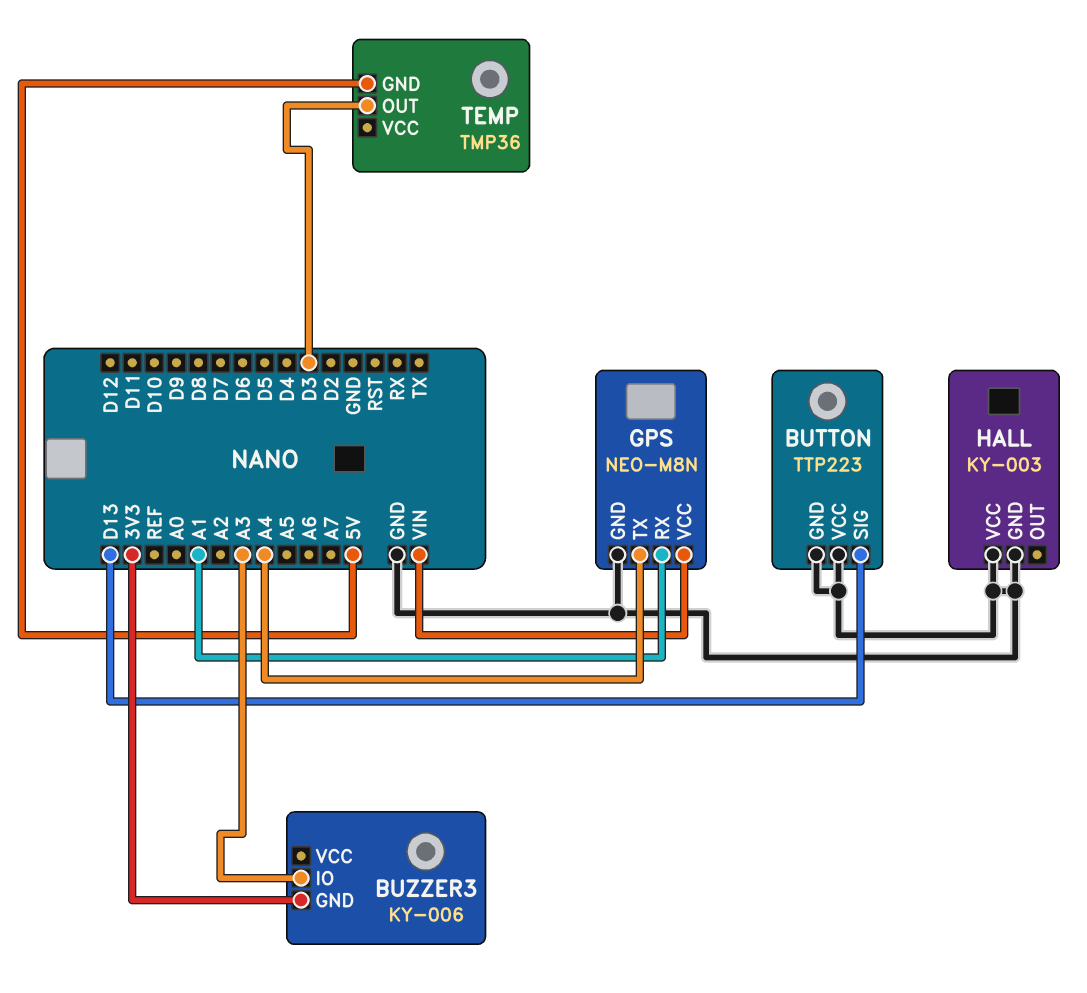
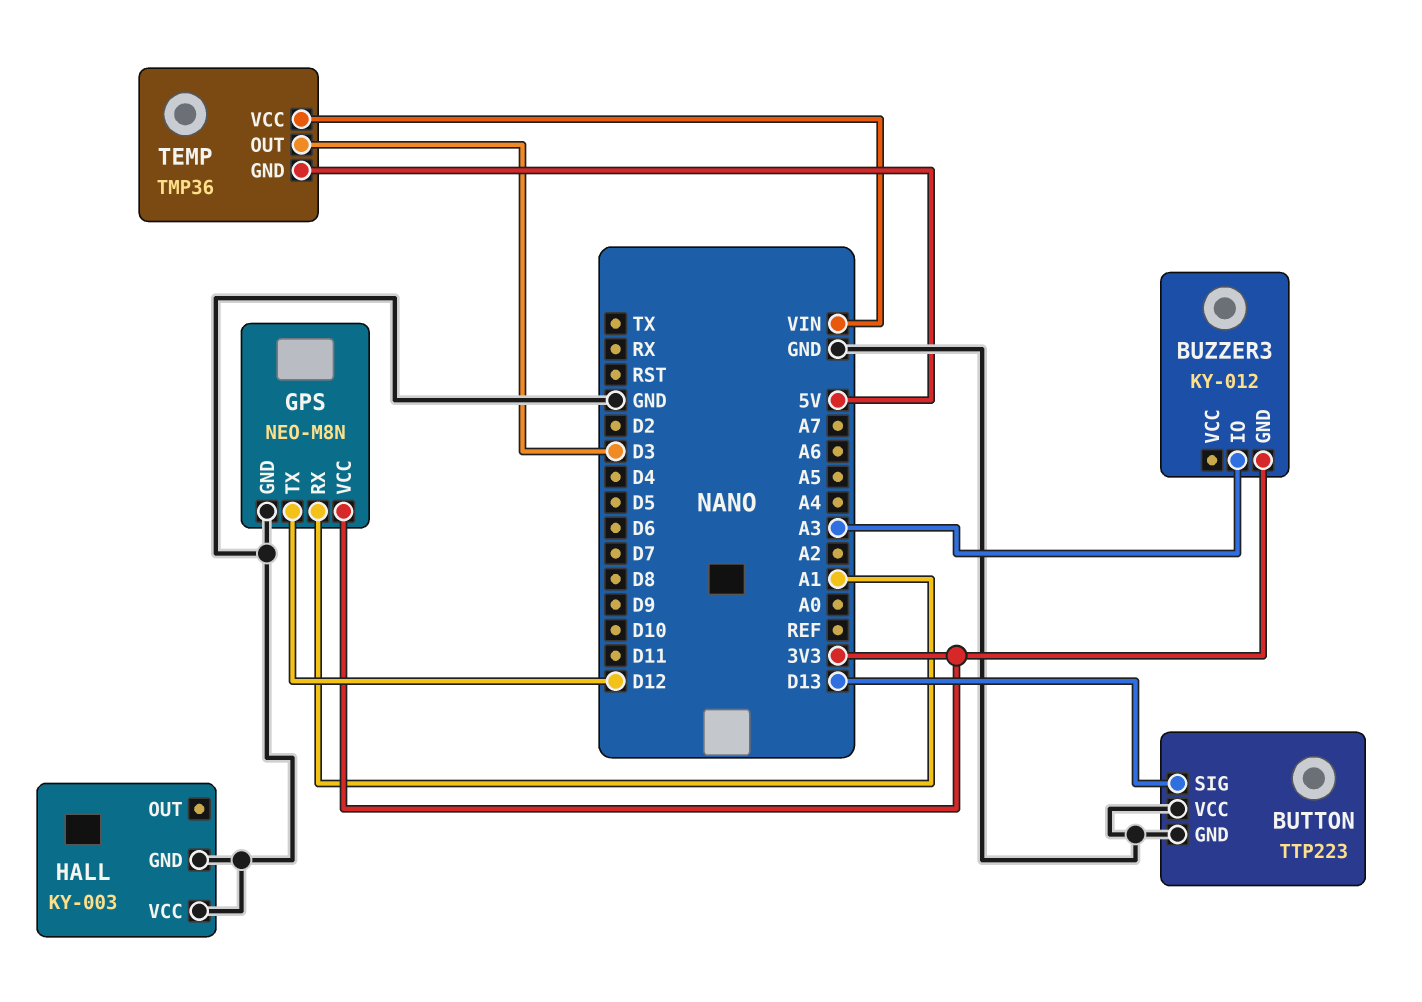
BUZZER3: KY-006 -> KY-012
GPS pin TX: A4 -> D12
GPS pin VCC: VIN -> 3V3
TEMP pin VCC: none -> VIN

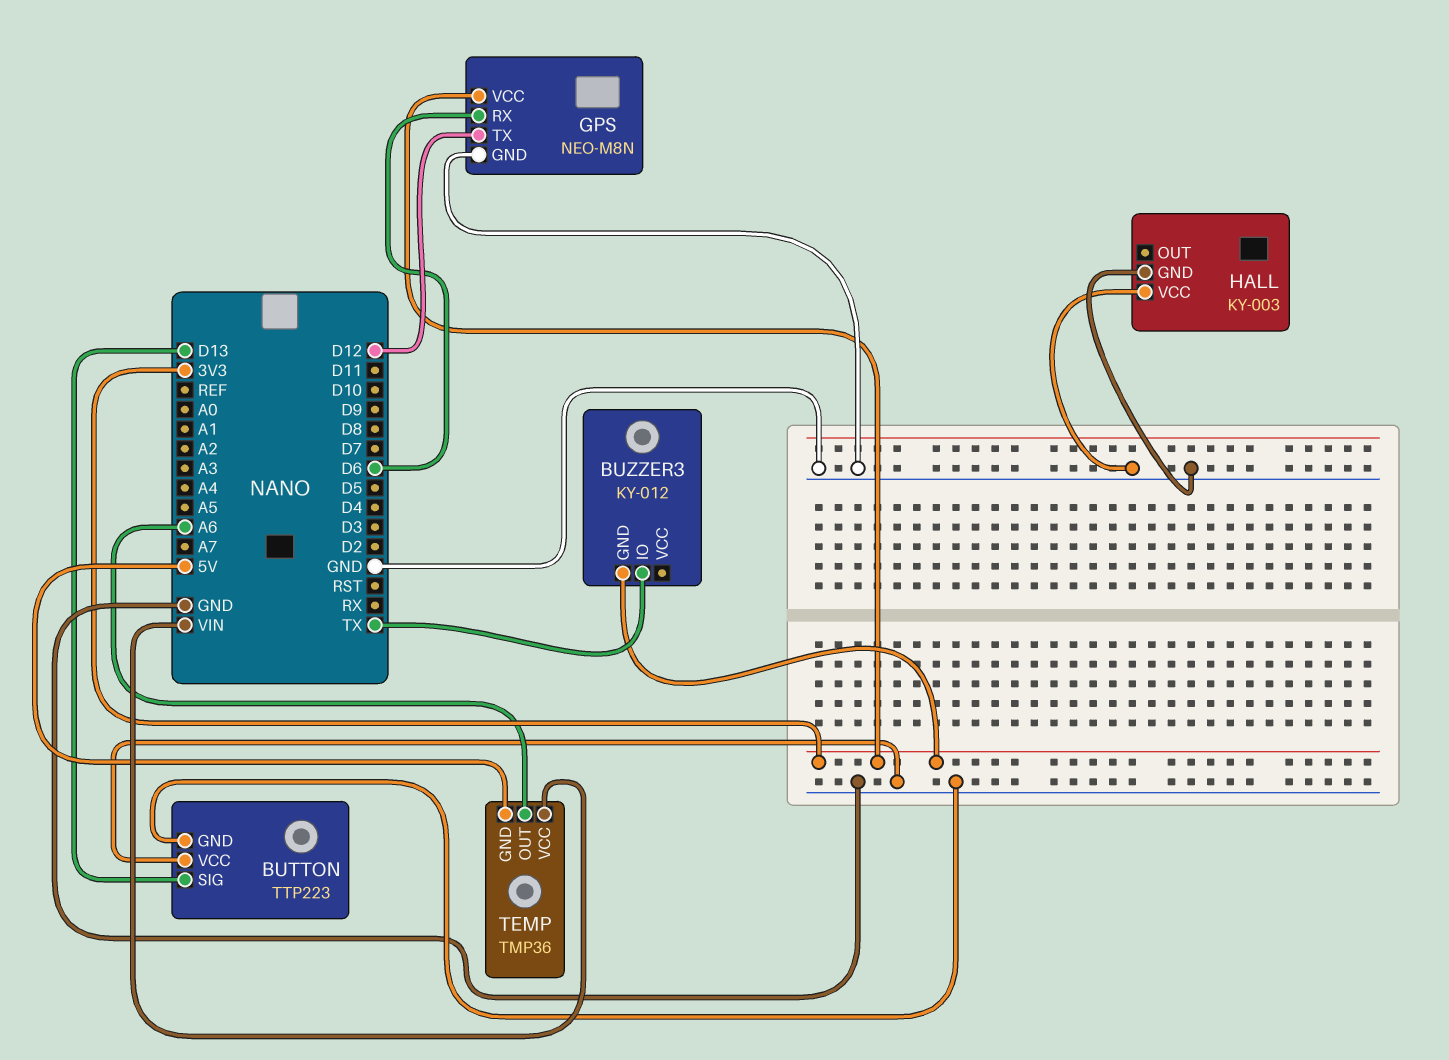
BUZZER3 pin IO: A3 -> TX
GPS pin RX: A1 -> D6
TEMP pin OUT: D3 -> A6

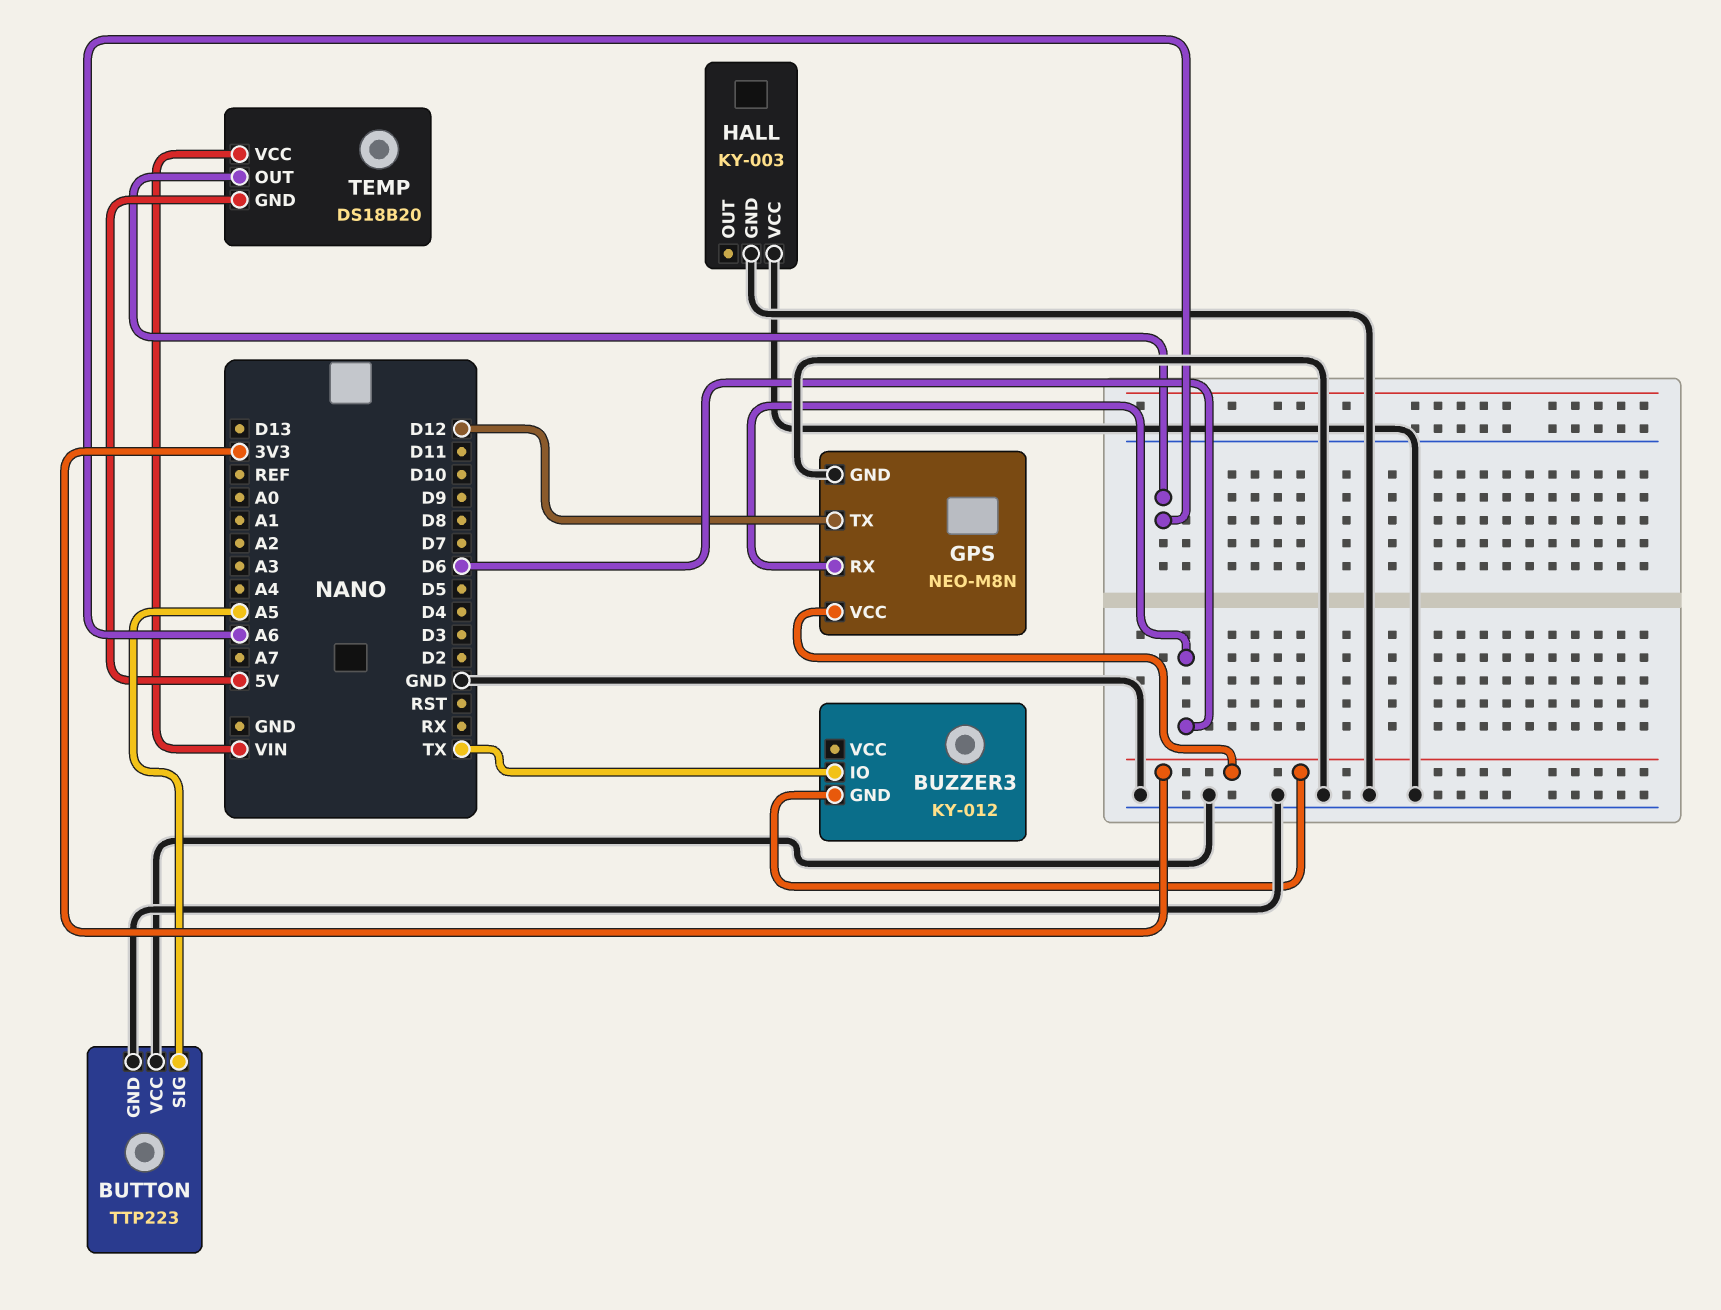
BUTTON pin SIG: D13 -> A5
TEMP: TMP36 -> DS18B20

